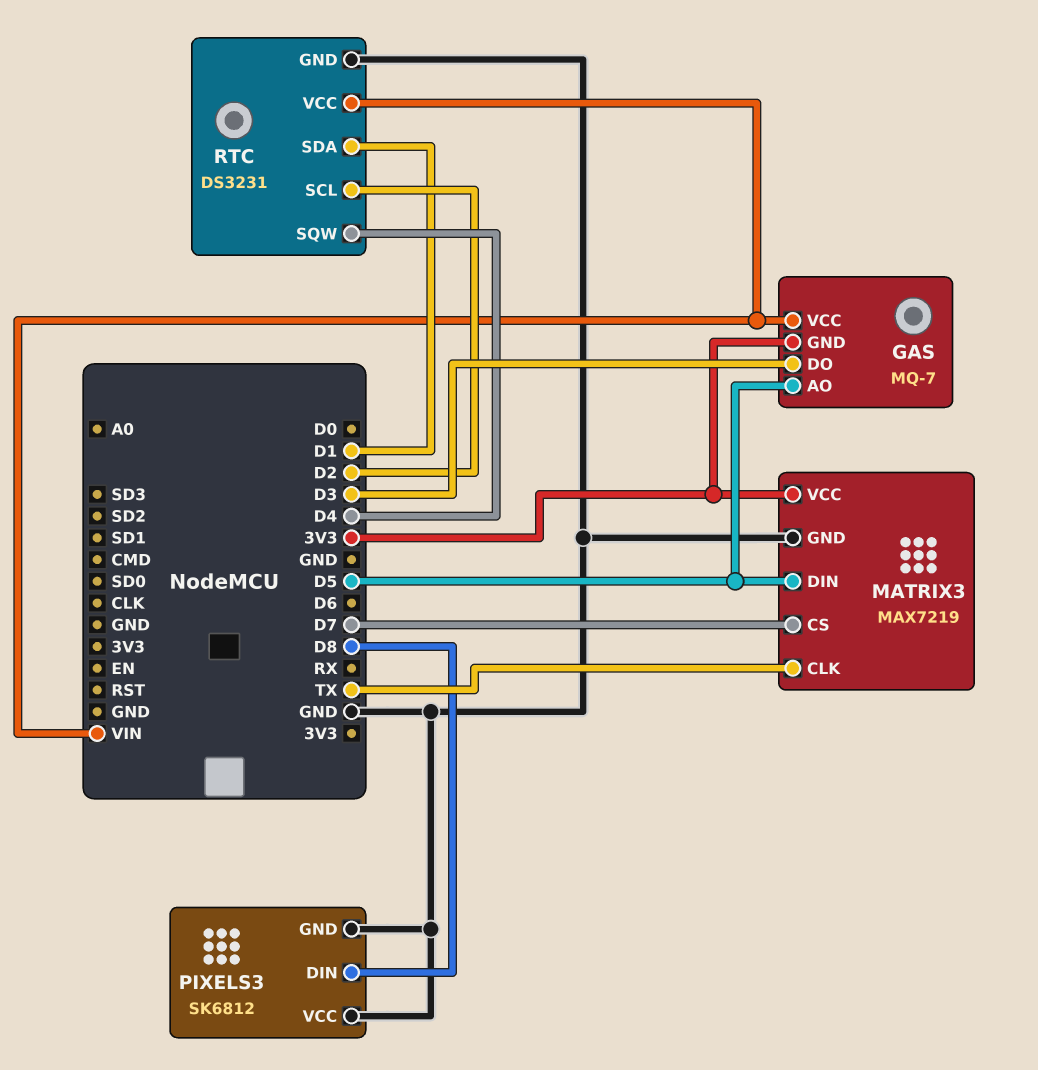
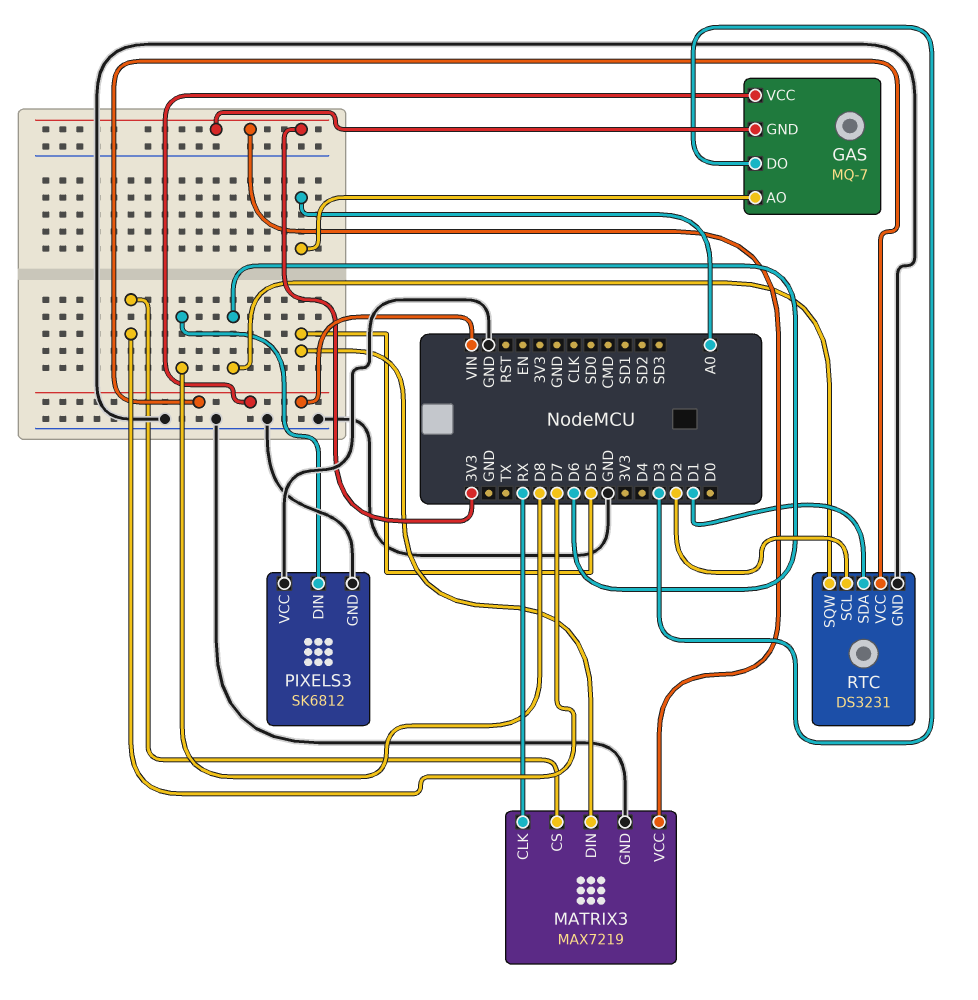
GAS pin AO: D5 -> A0
MATRIX3 pin CLK: TX -> RX
RTC pin SQW: D4 -> D6

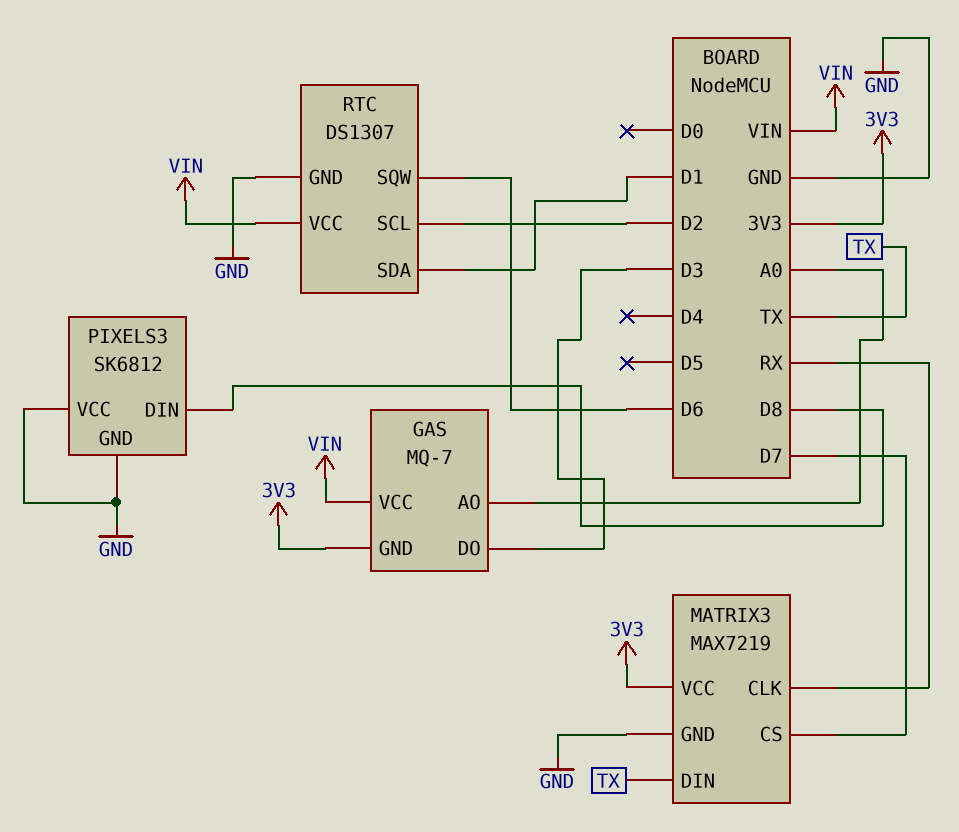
MATRIX3 pin DIN: D5 -> TX
RTC: DS3231 -> DS1307

